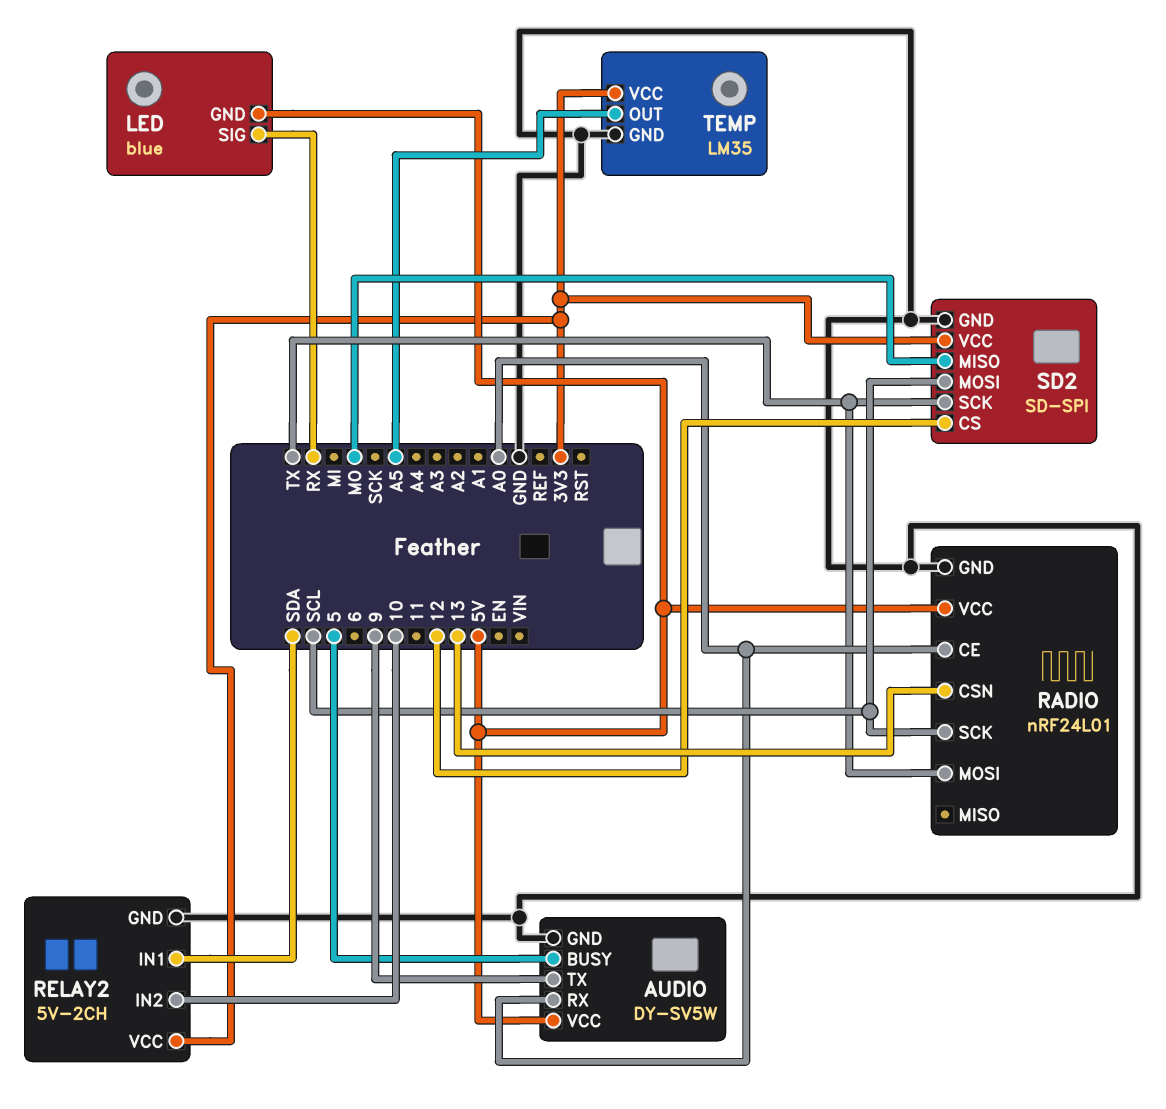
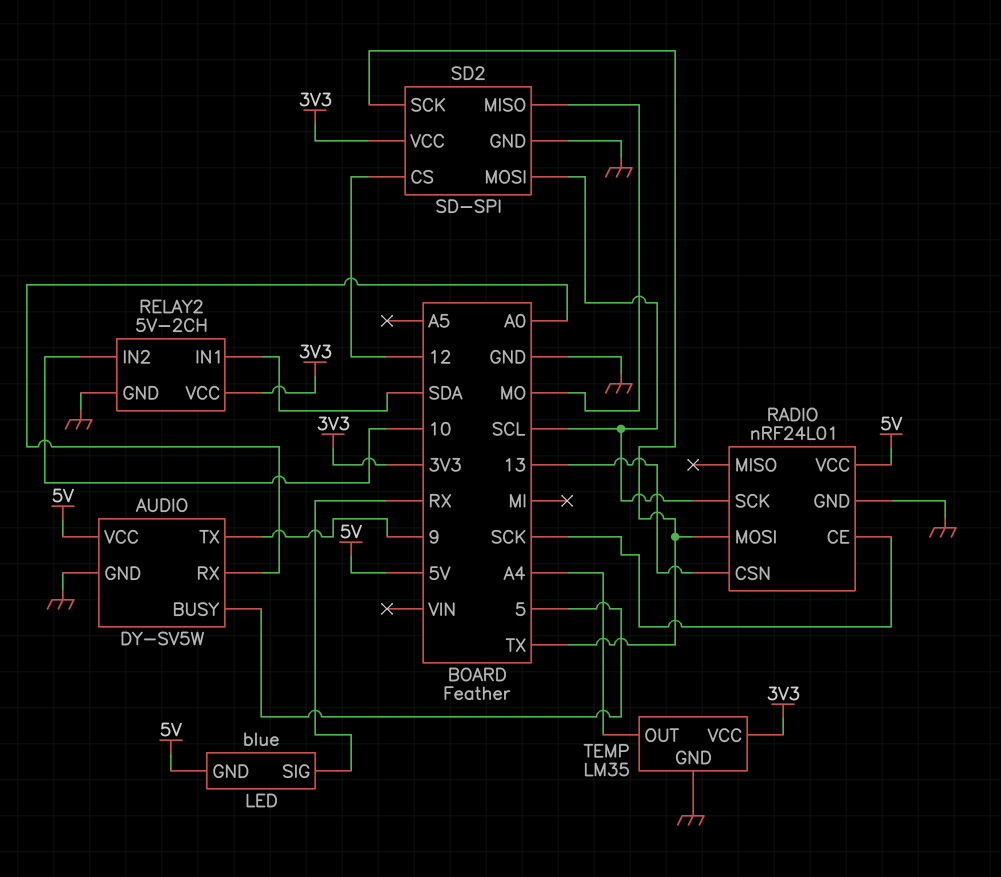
RADIO pin CE: A0 -> SCK
TEMP pin OUT: A5 -> A4

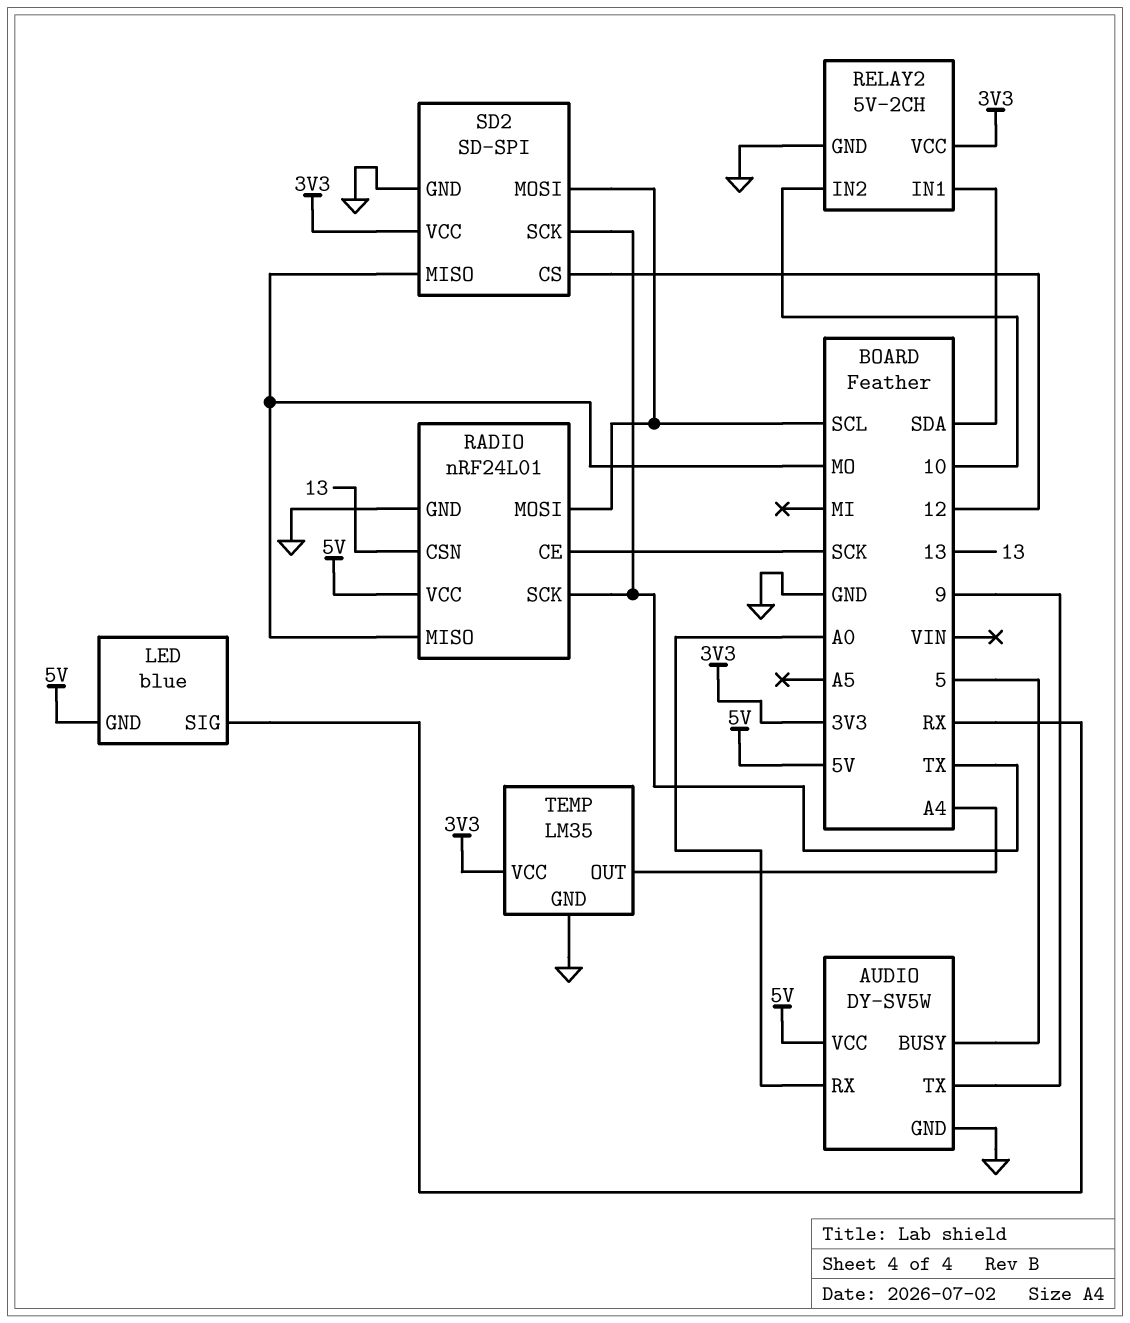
RADIO pin MISO: none -> MO
RADIO pin MOSI: TX -> SCL
RADIO pin SCK: SCL -> TX

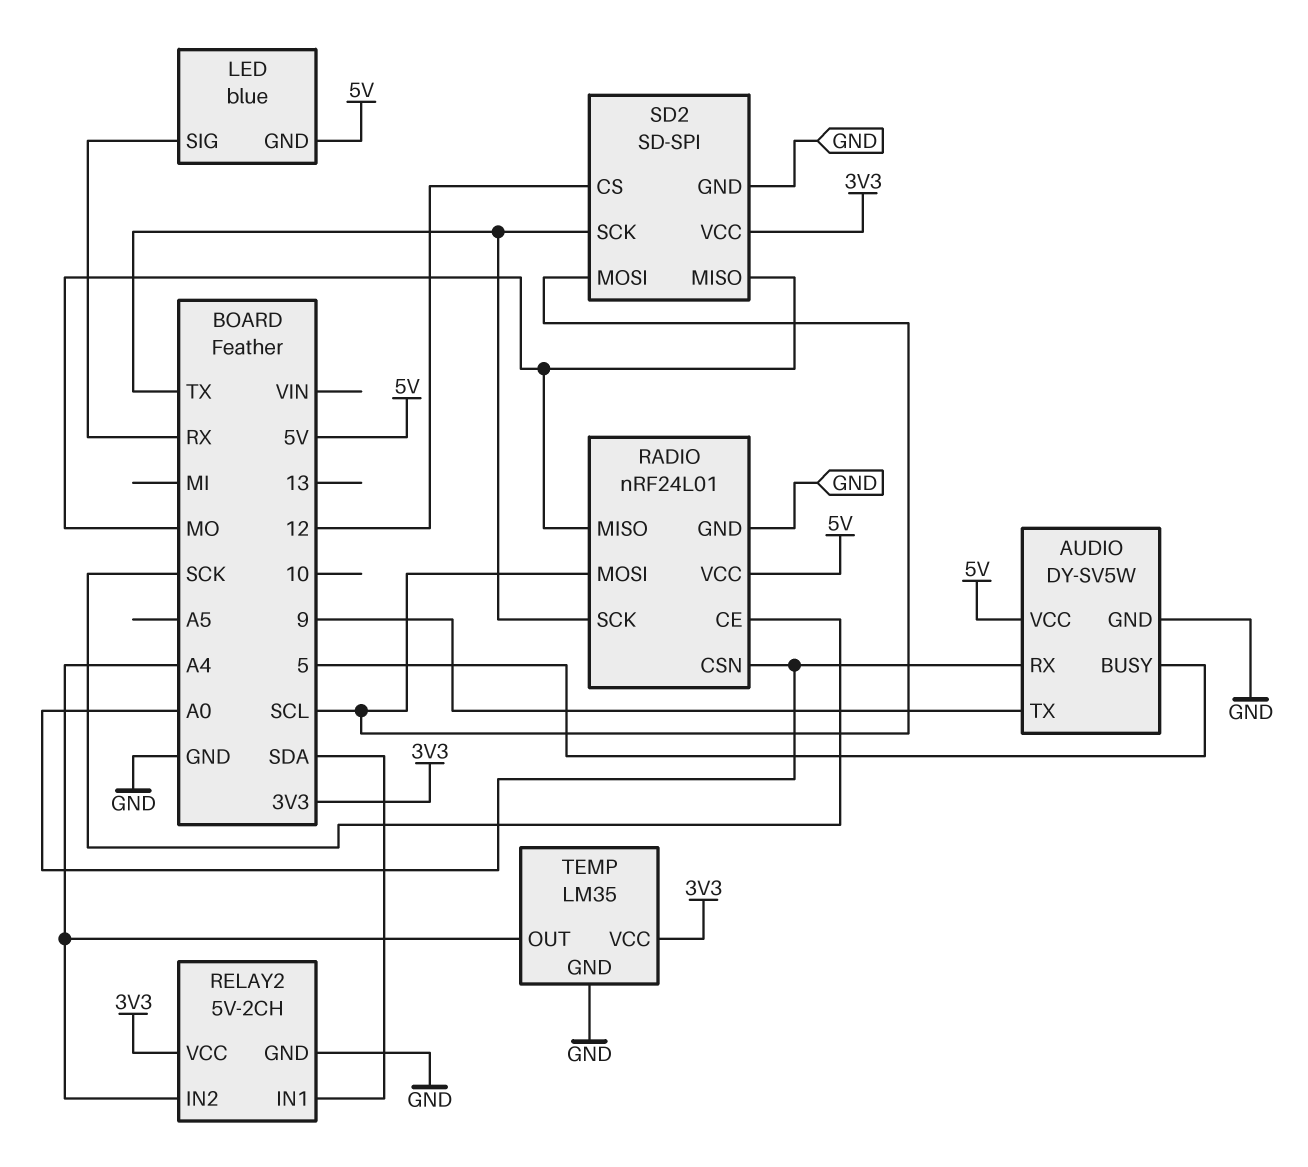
RADIO pin CSN: 13 -> A0
RELAY2 pin IN2: 10 -> A4

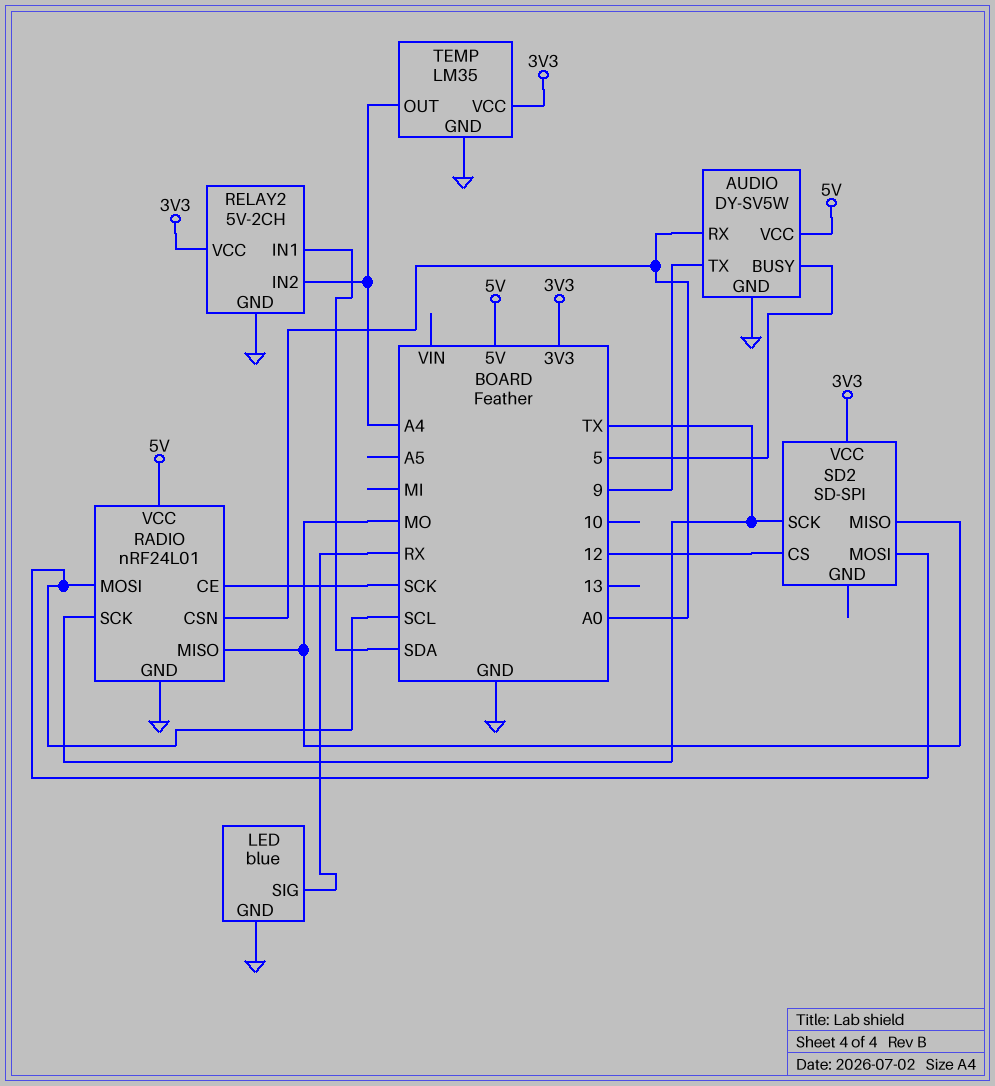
LED pin GND: 5V -> GND
SD2 pin GND: GND -> none

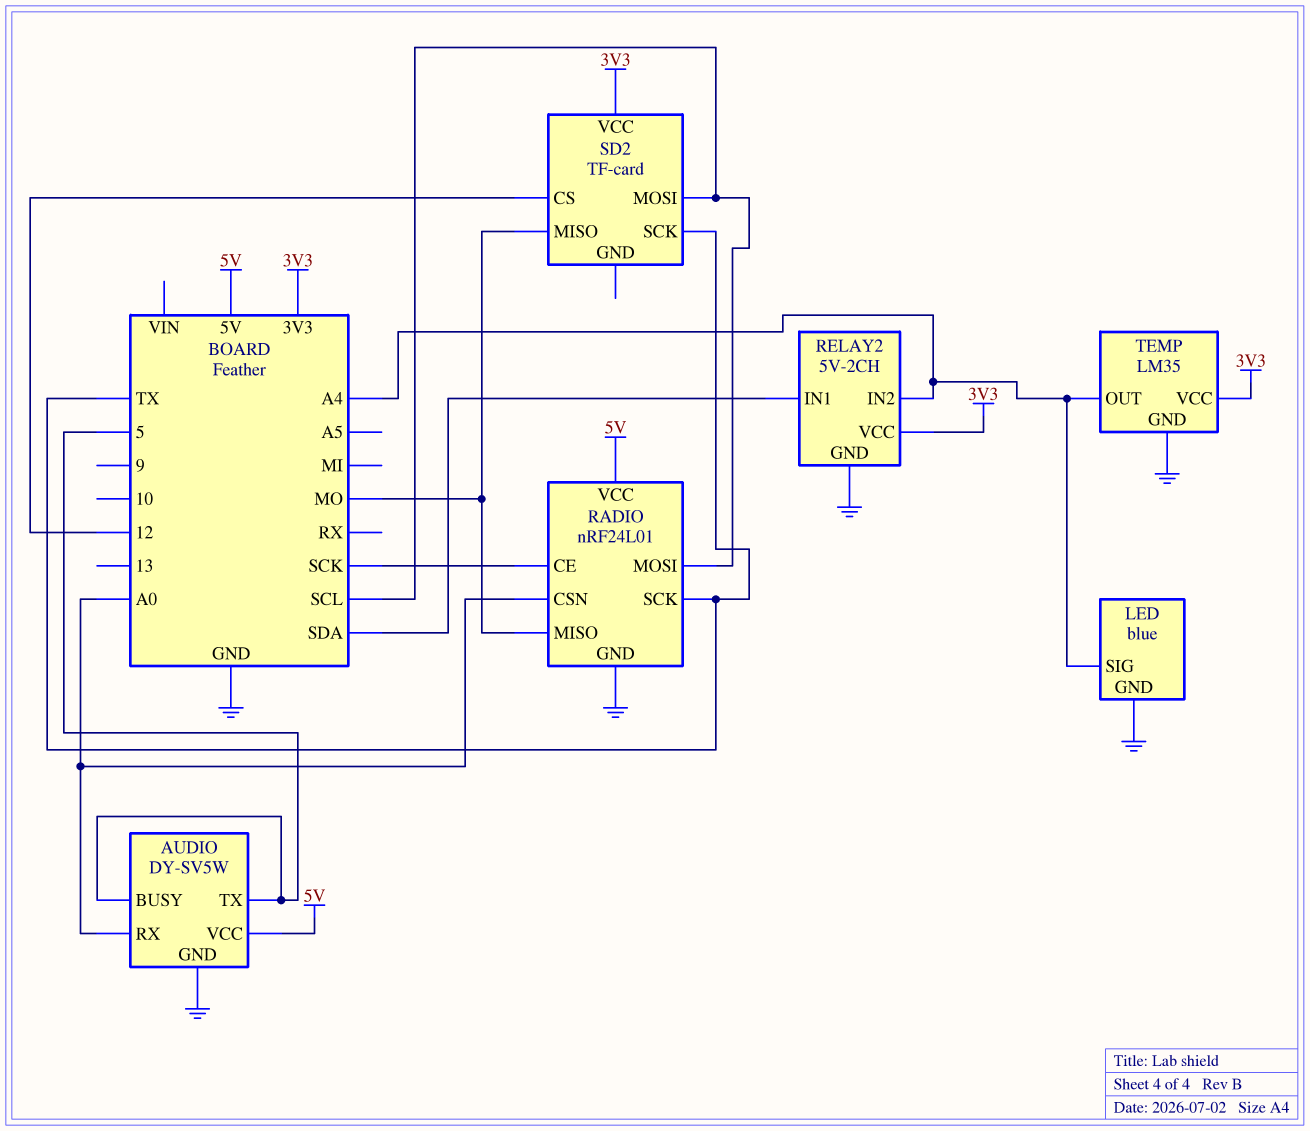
AUDIO pin TX: 9 -> 5
LED pin SIG: RX -> A4
SD2: SD-SPI -> TF-card

